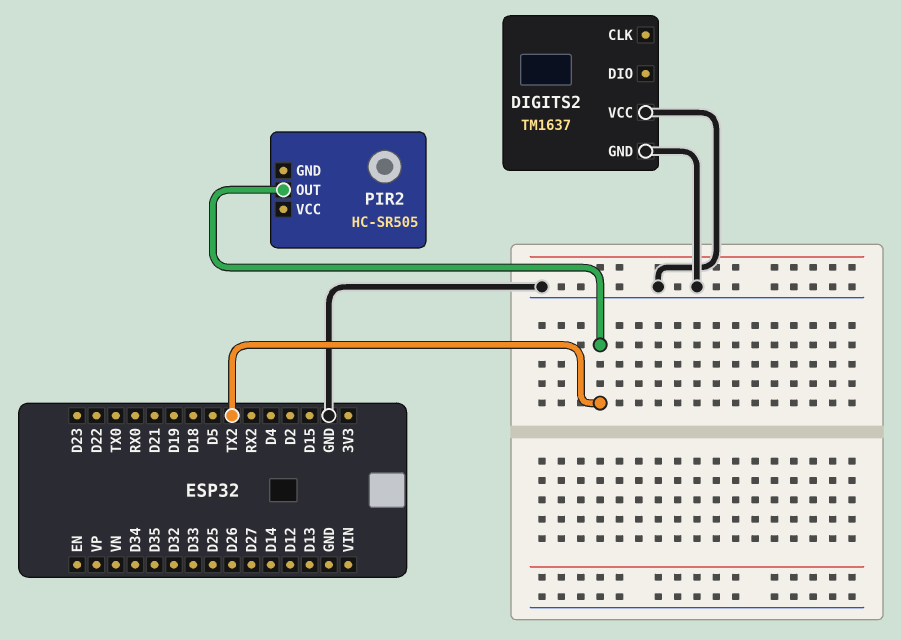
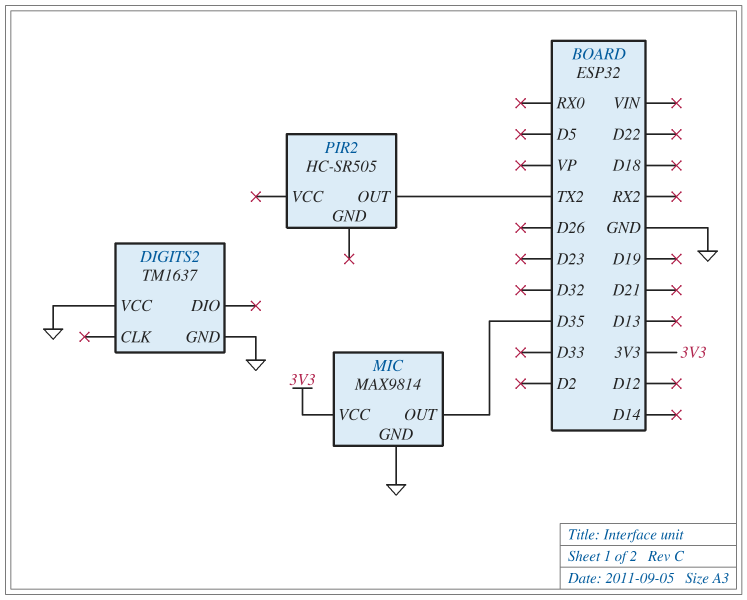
MIC: none -> MAX9814
MIC pin GND: none -> GND
MIC pin OUT: none -> D35
MIC pin VCC: none -> 3V3

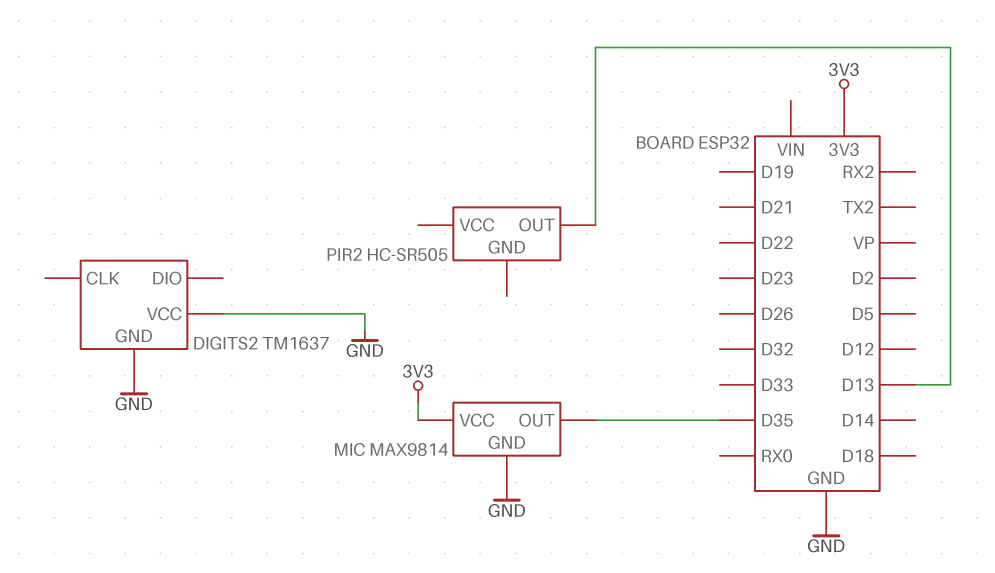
PIR2 pin OUT: TX2 -> D13

